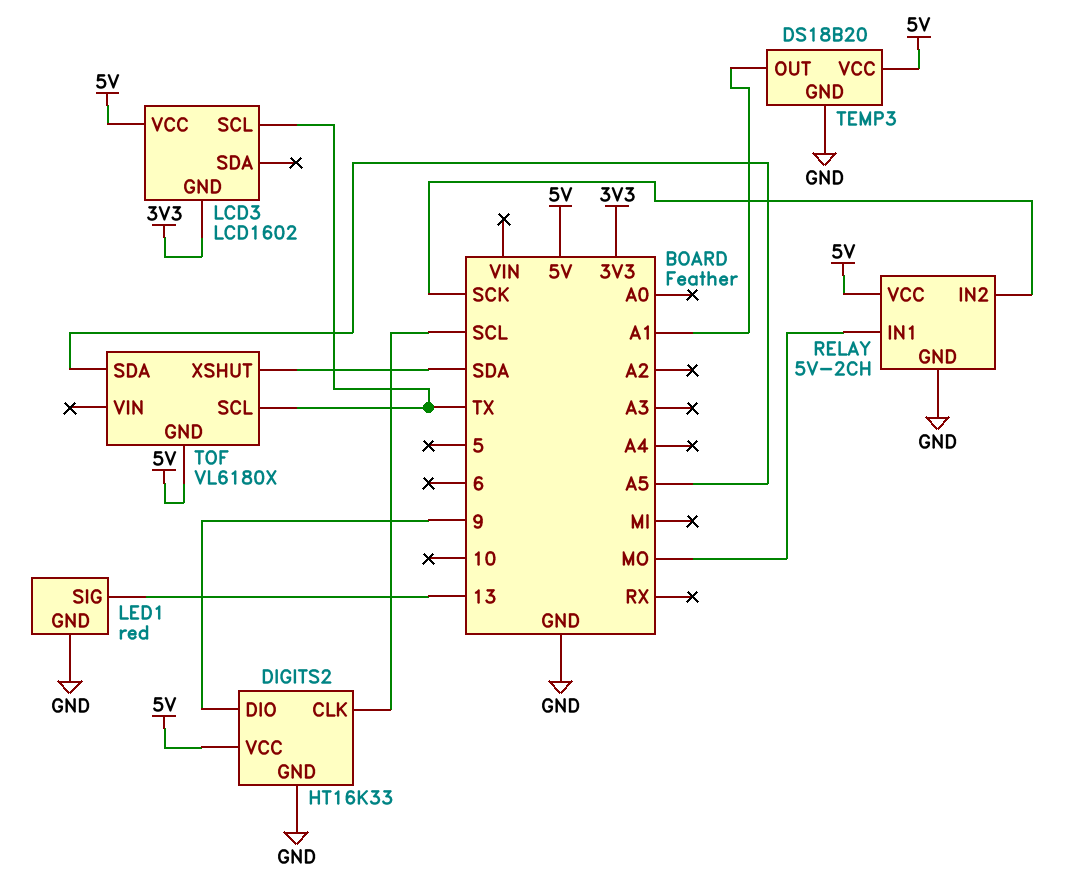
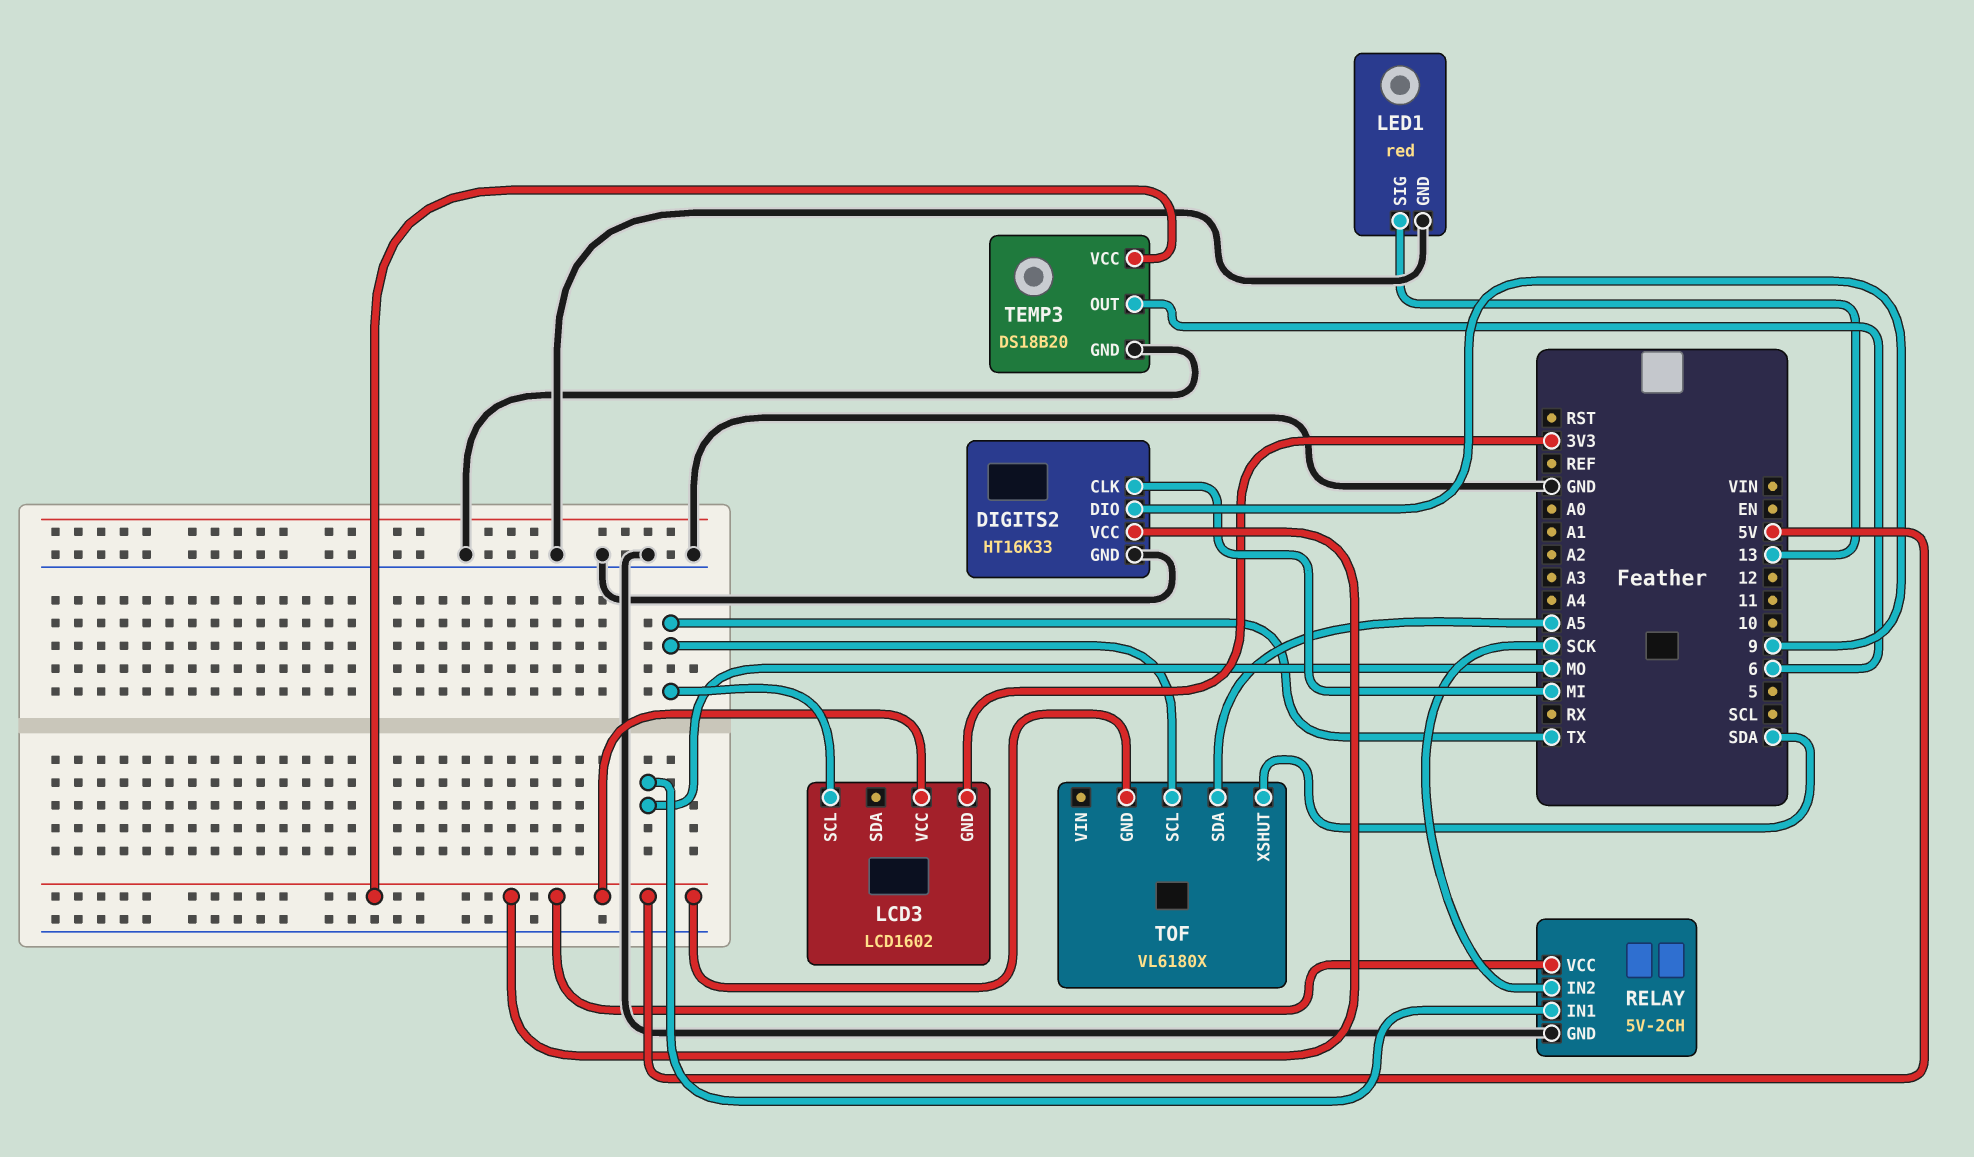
DIGITS2 pin CLK: SCL -> MI
TEMP3 pin OUT: A1 -> 6

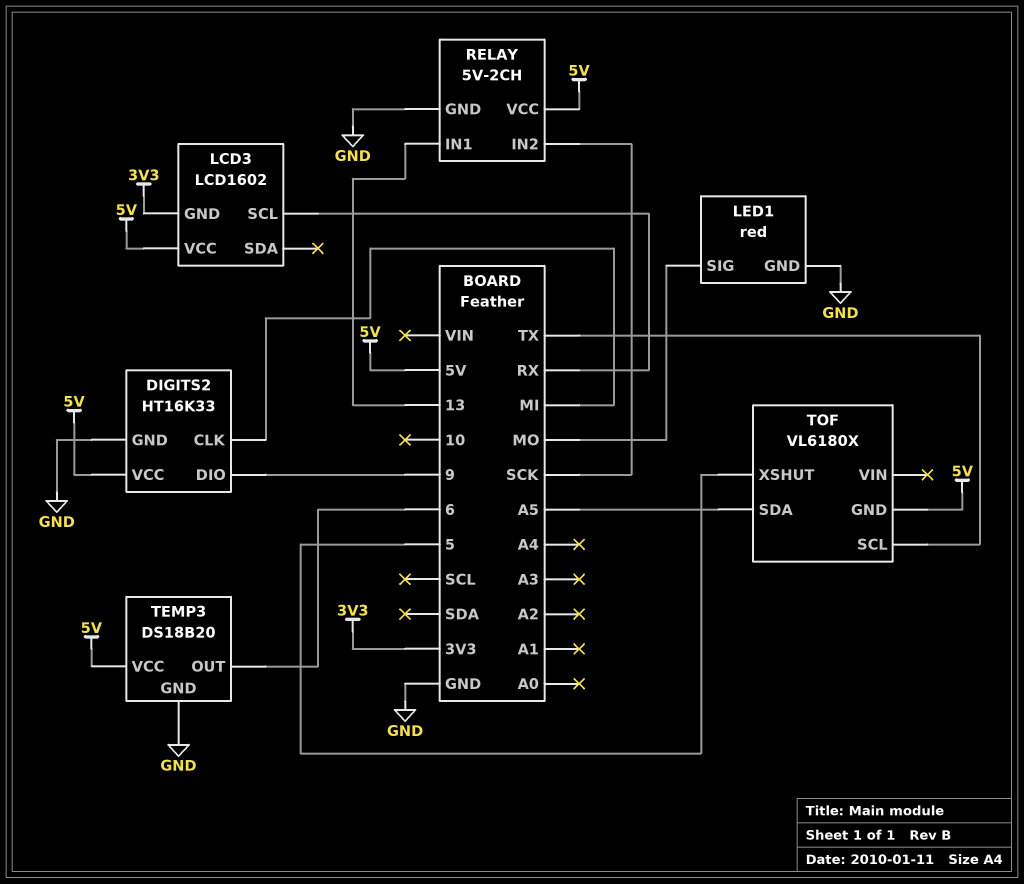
LCD3 pin SCL: TX -> RX
LED1 pin SIG: 13 -> MO
RELAY pin IN1: MO -> 13
TOF pin XSHUT: SDA -> 5

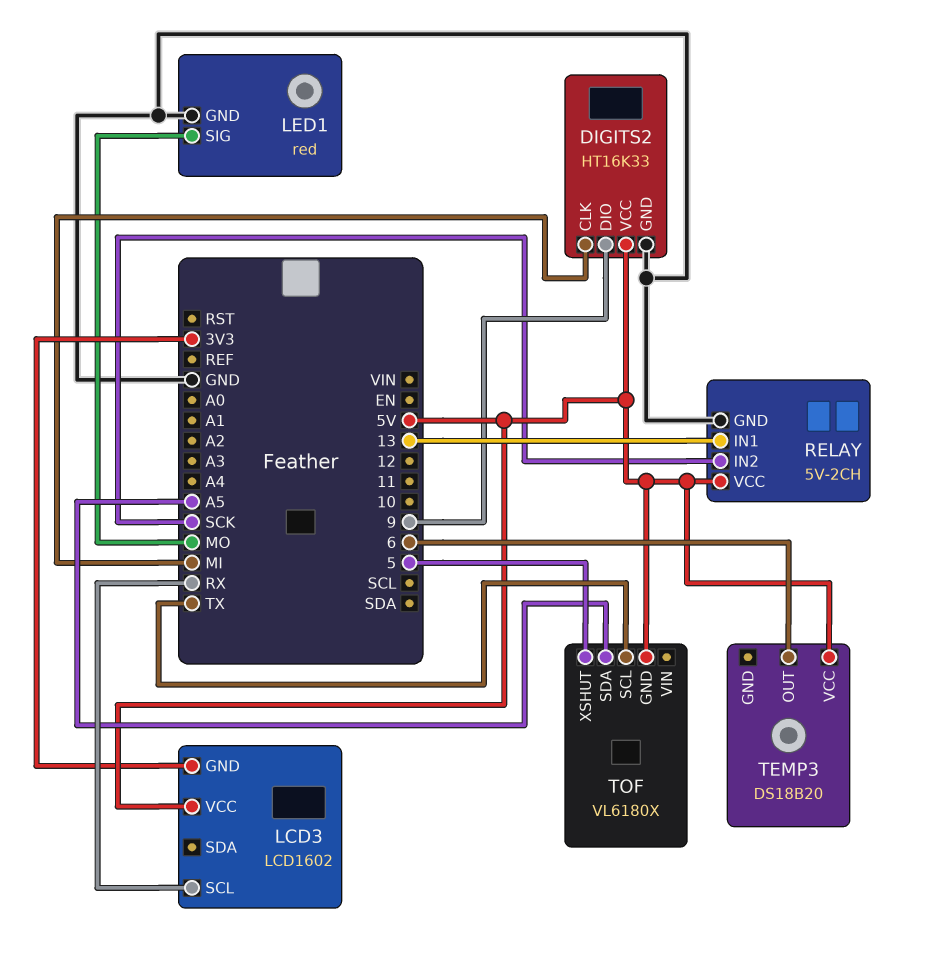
TEMP3 pin GND: GND -> none

